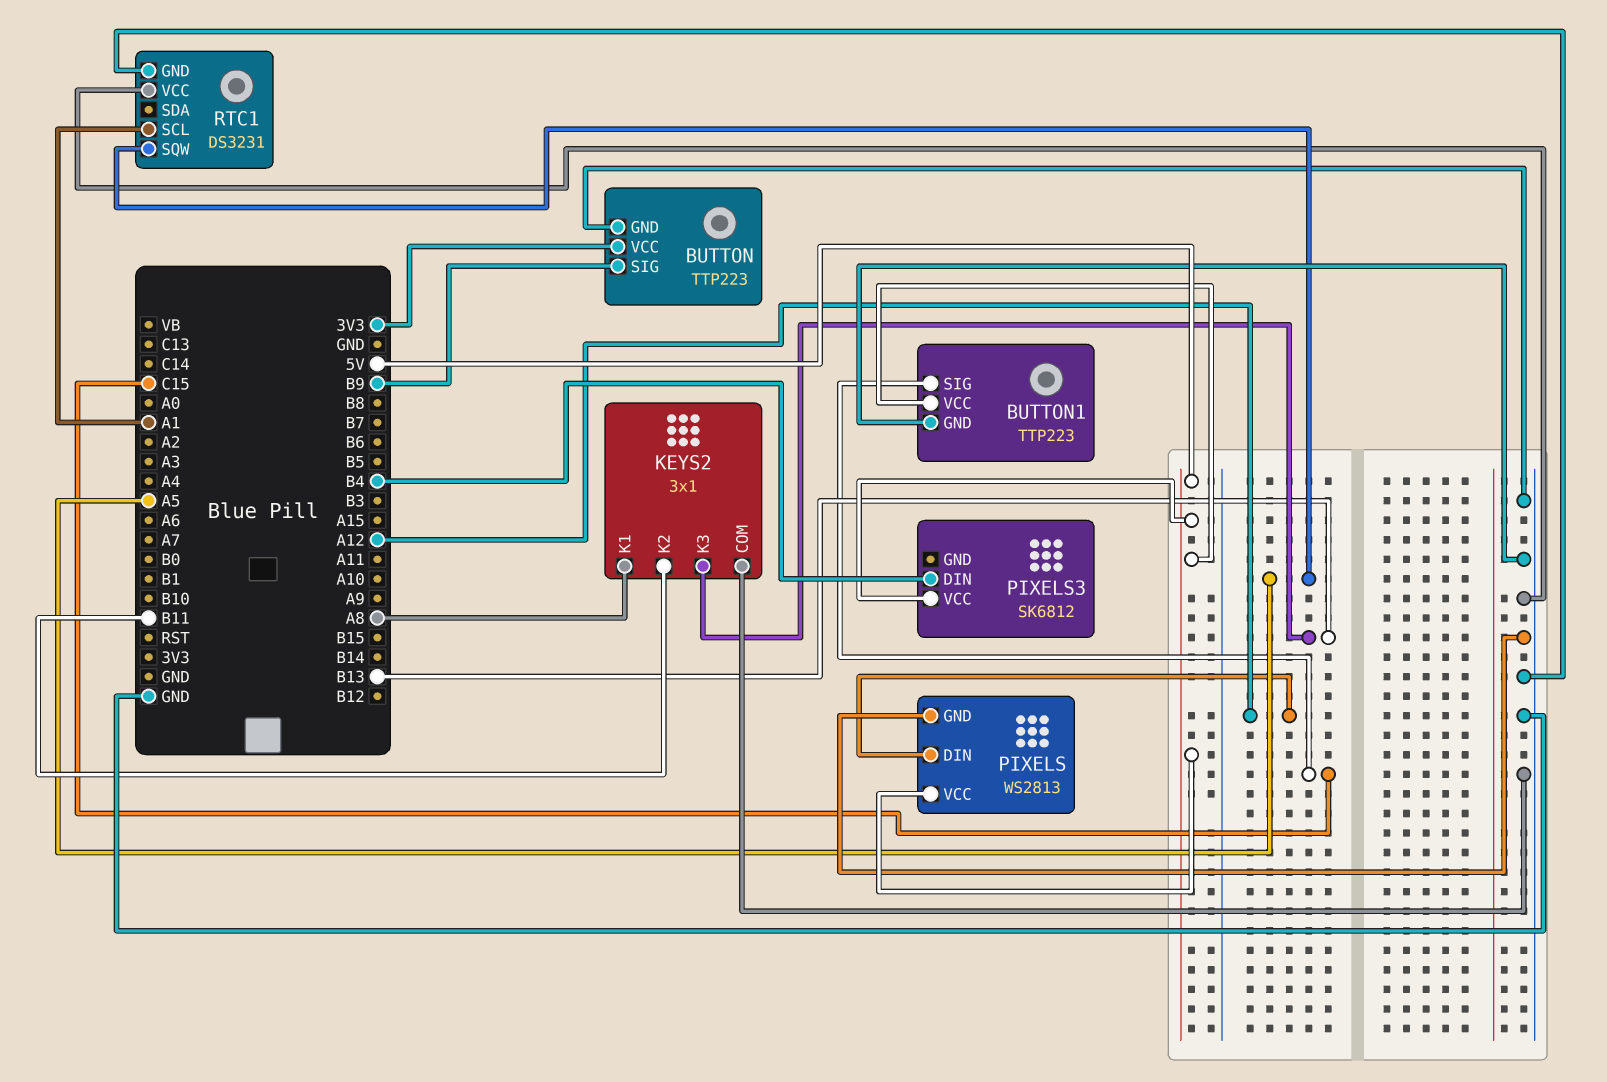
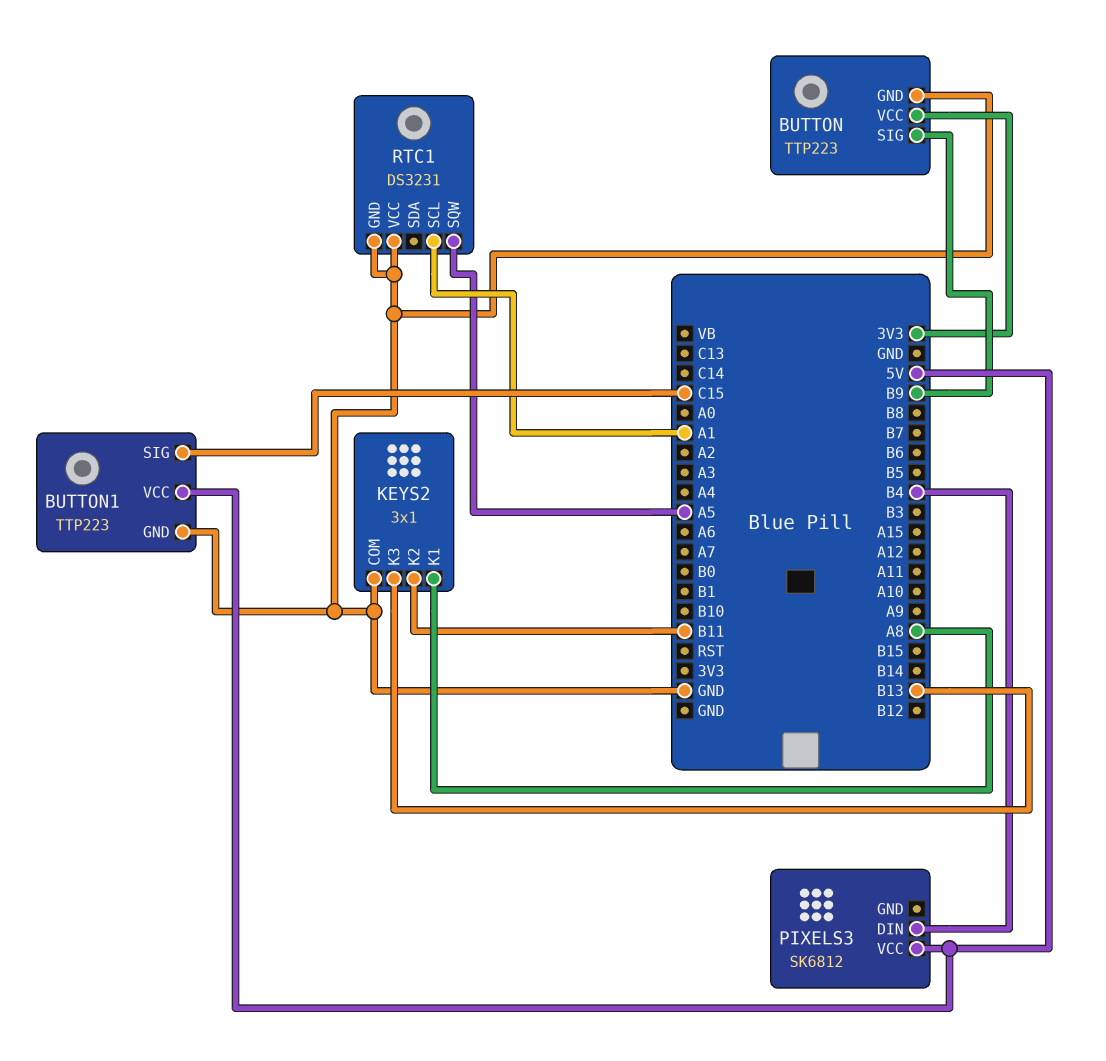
PIXELS: WS2813 -> none
PIXELS pin DIN: A12 -> none
PIXELS pin GND: GND -> none
PIXELS pin VCC: 5V -> none

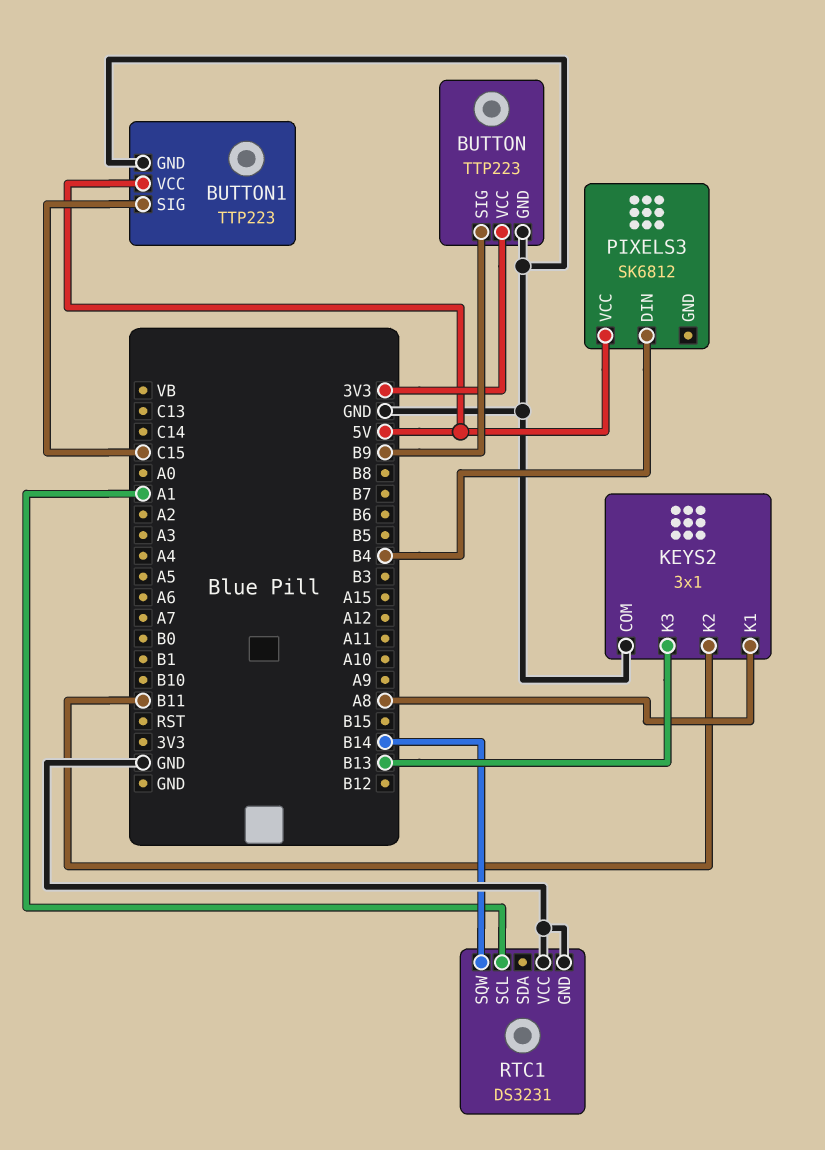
RTC1 pin SQW: A5 -> B14

